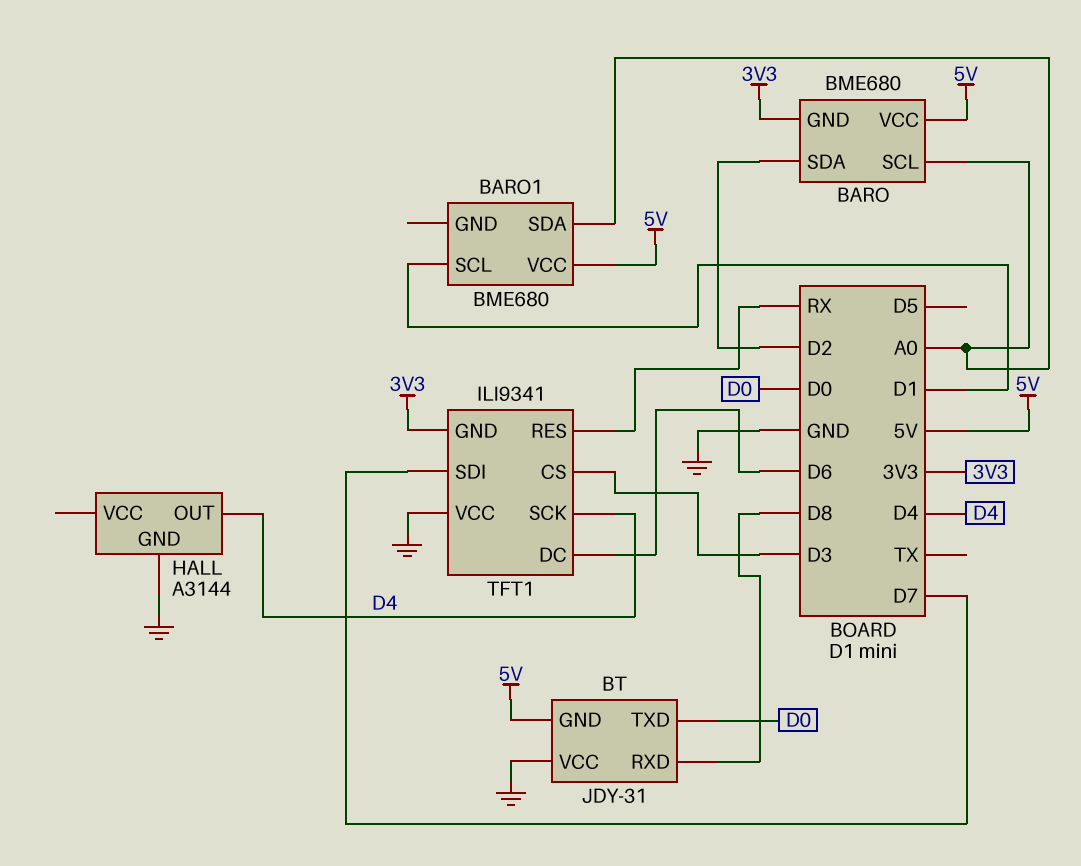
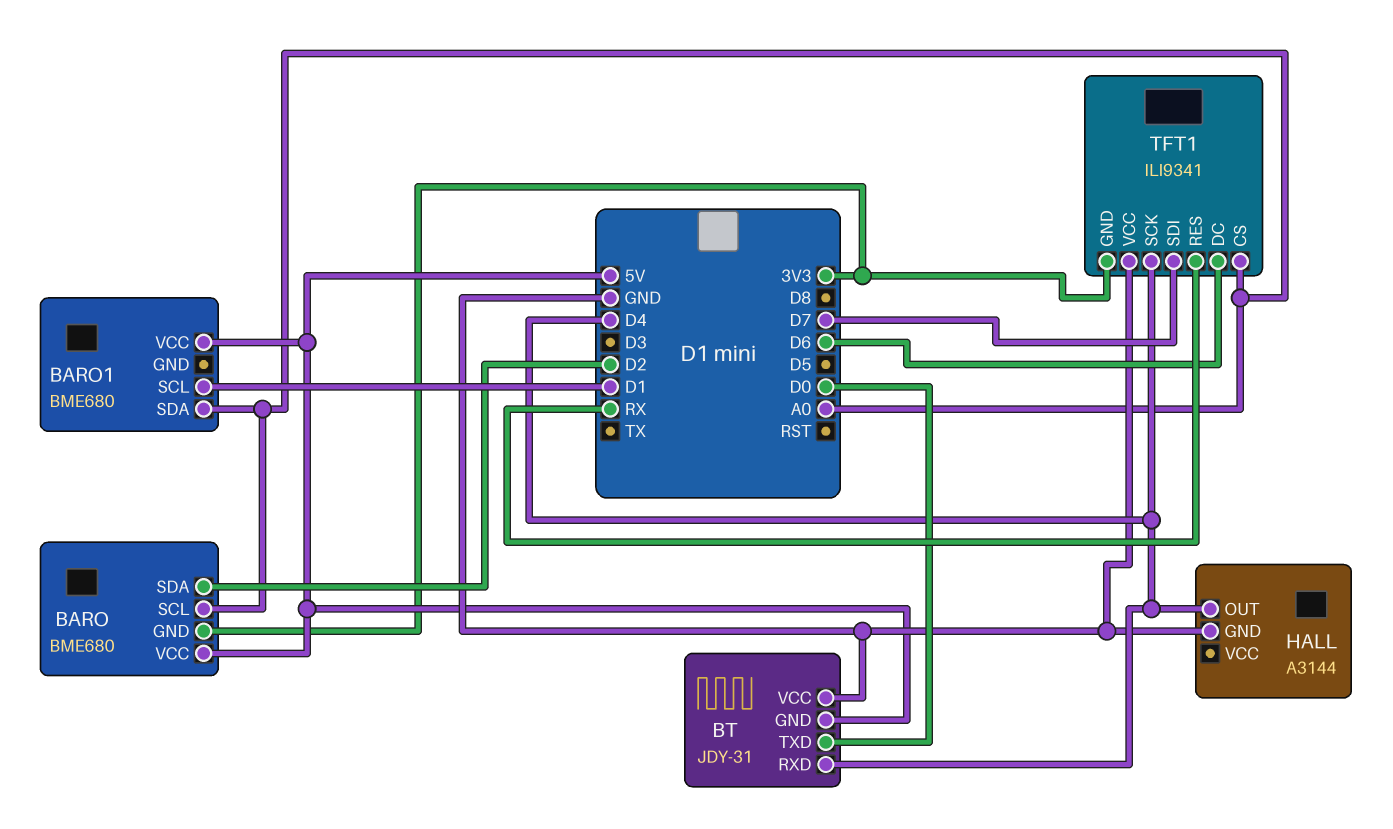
BT pin RXD: D8 -> D4
TFT1 pin CS: D3 -> A0

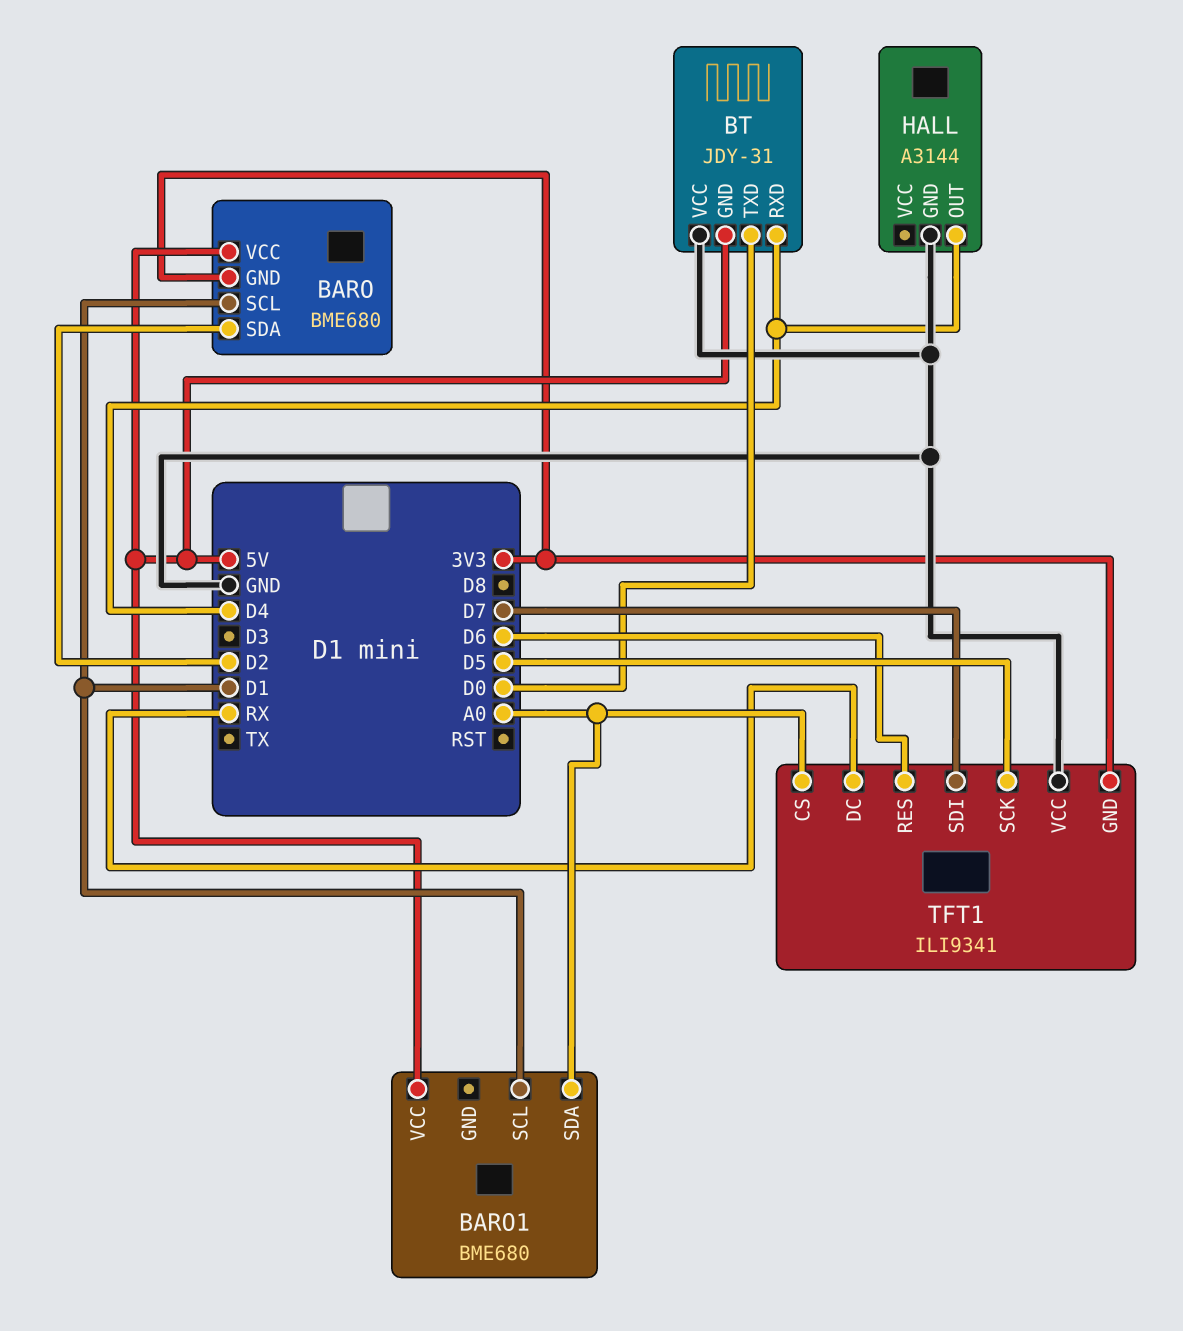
BARO pin SCL: A0 -> D1
TFT1 pin DC: D6 -> RX
TFT1 pin RES: RX -> D6
TFT1 pin SCK: D4 -> D5

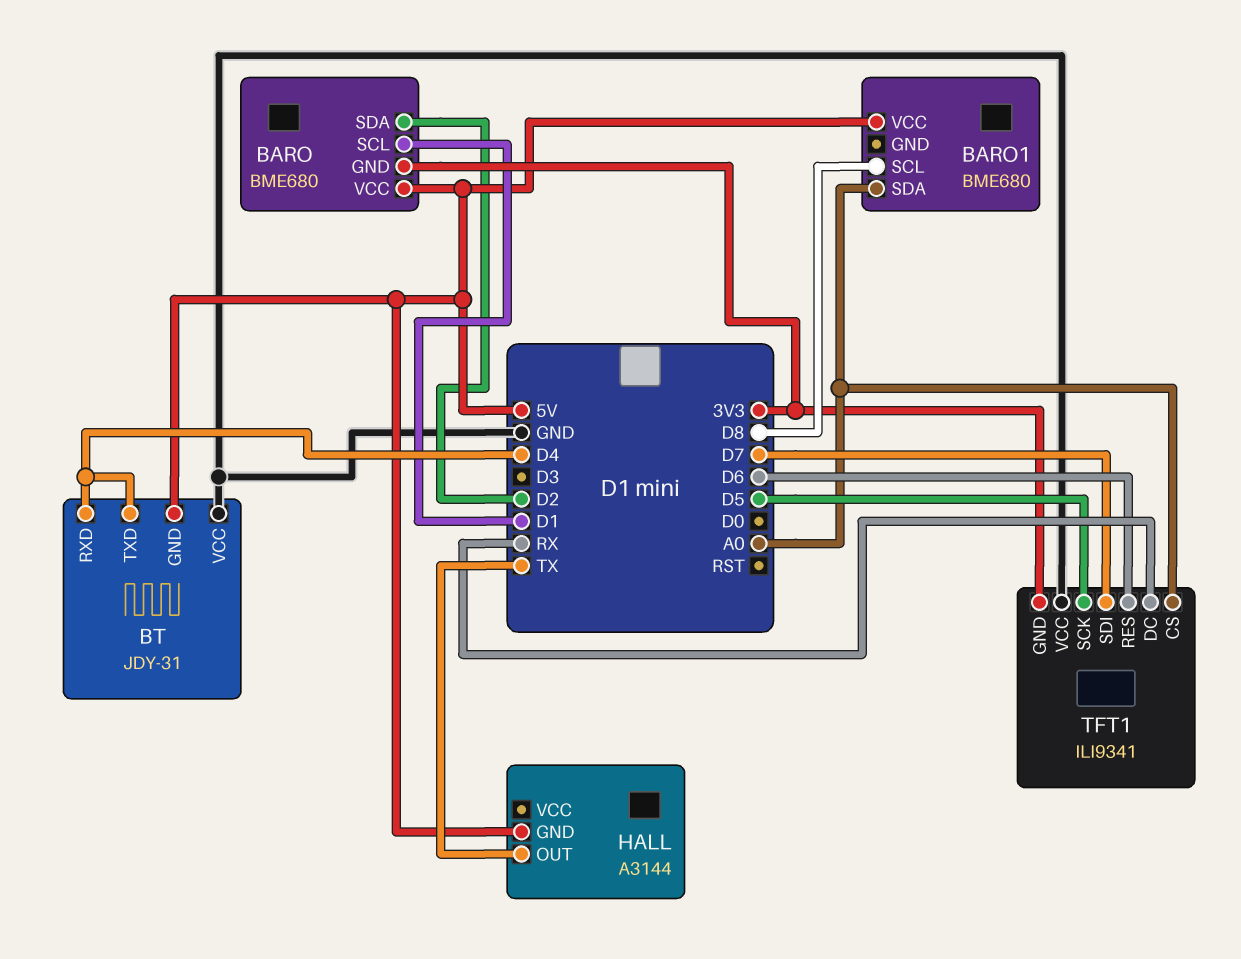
BARO1 pin SCL: D1 -> D8
BT pin TXD: D0 -> D4
HALL pin GND: GND -> 5V
HALL pin OUT: D4 -> TX

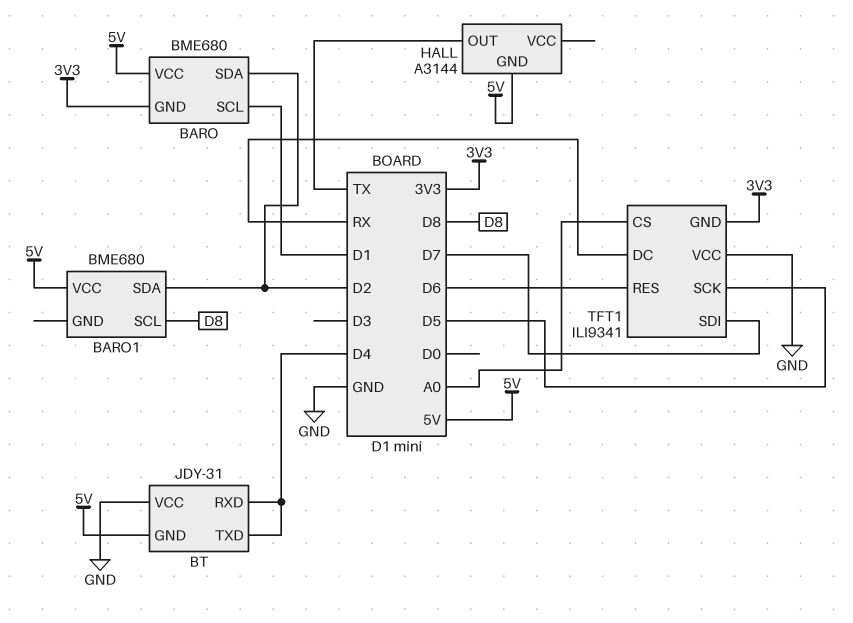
BARO1 pin SDA: A0 -> D2

